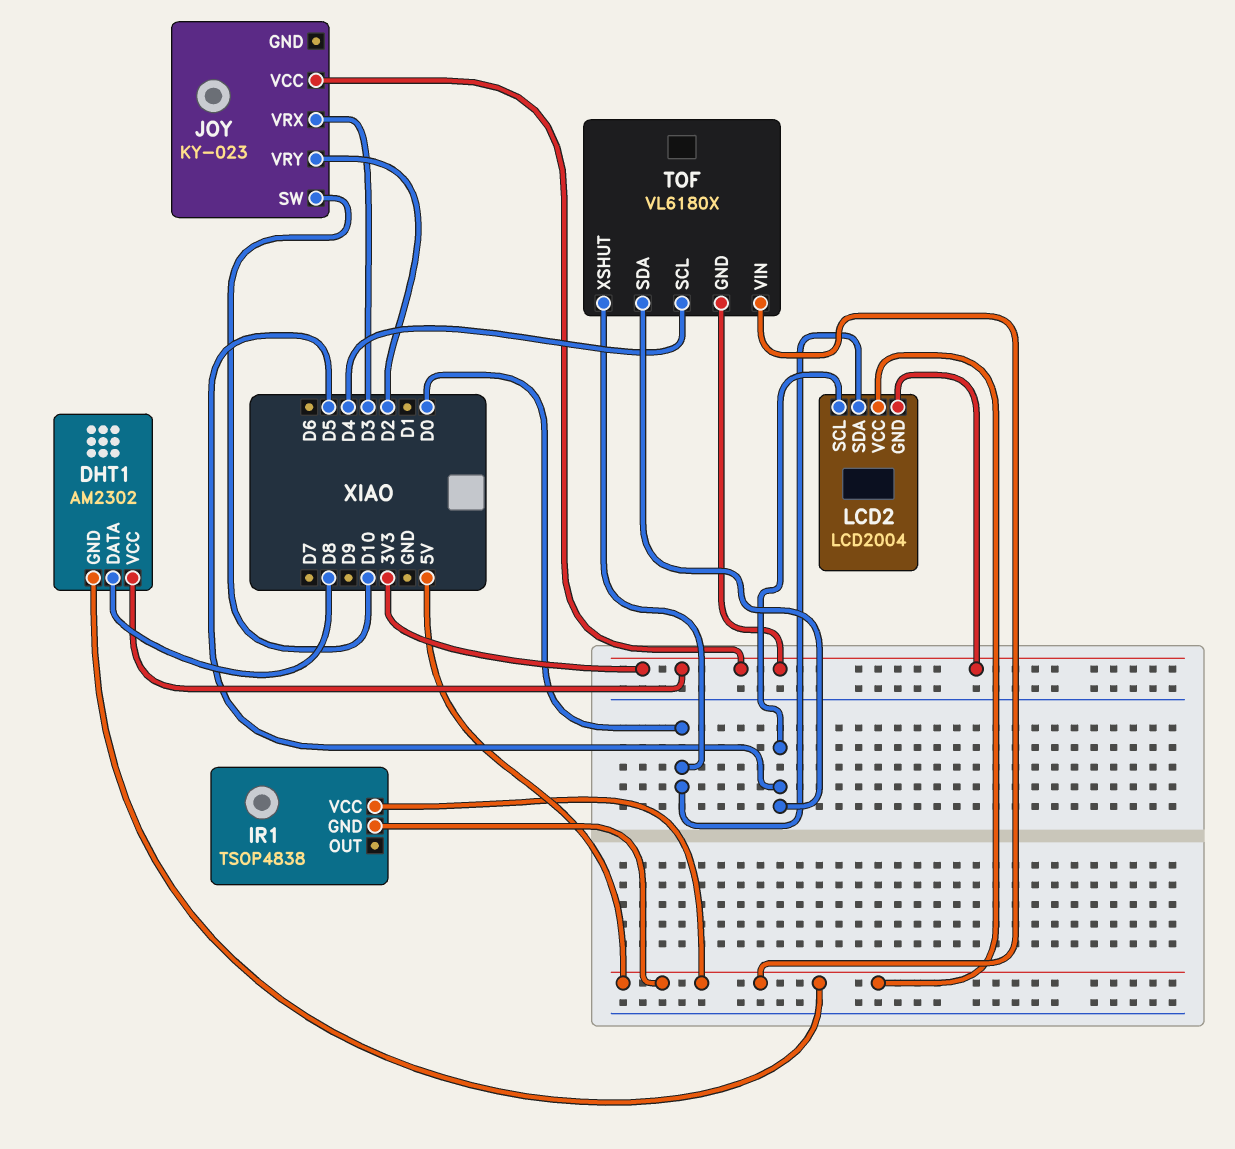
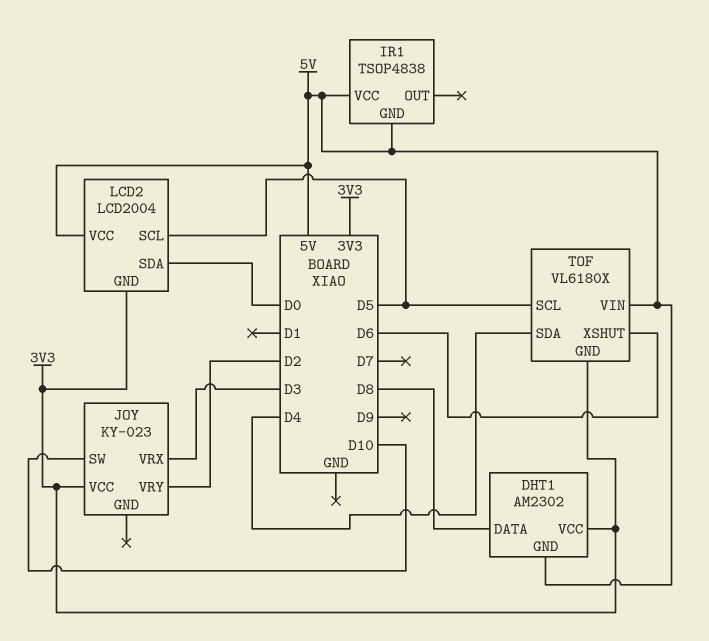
TOF pin SCL: D4 -> D5
TOF pin SDA: D5 -> D4
TOF pin XSHUT: D0 -> D6

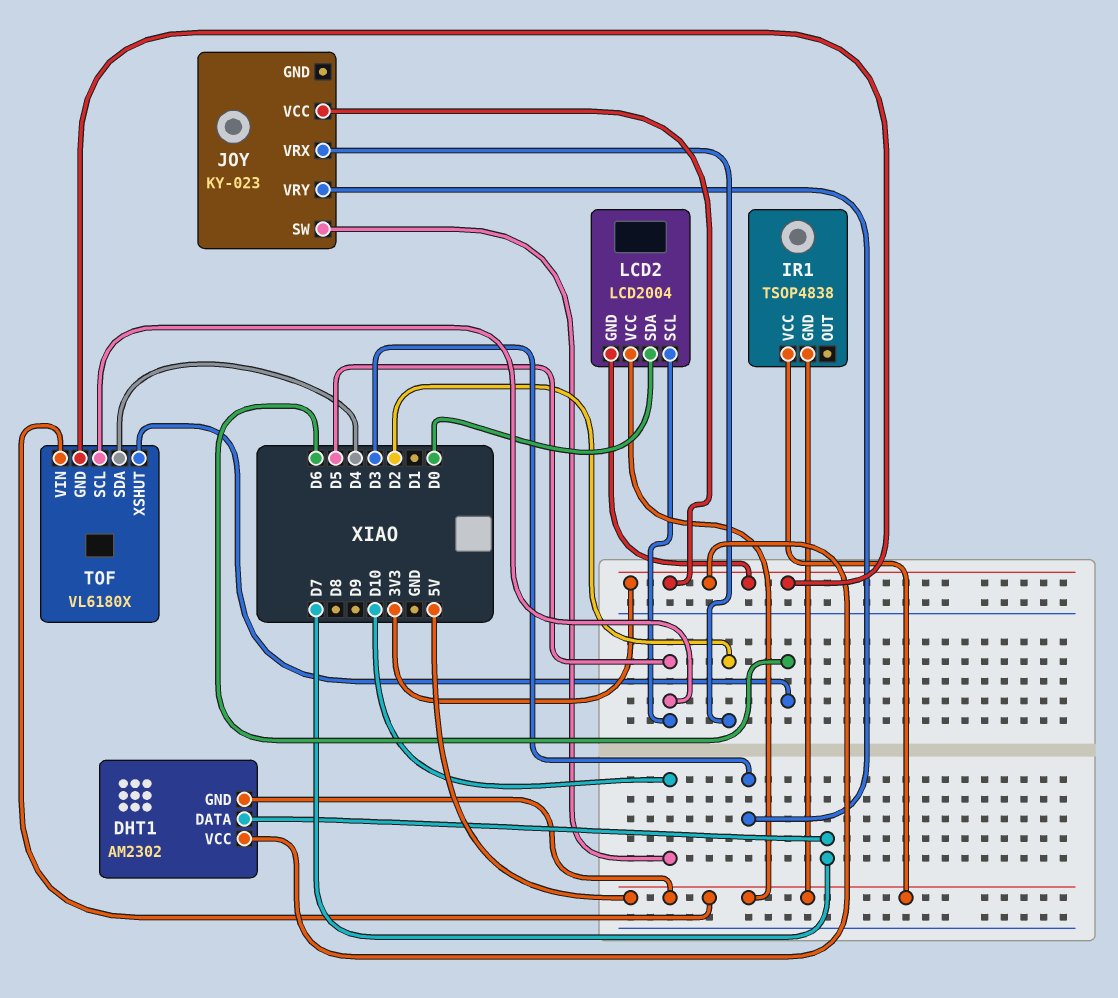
DHT1 pin DATA: D8 -> D7
JOY pin VRX: D3 -> D2
JOY pin VRY: D2 -> D3

